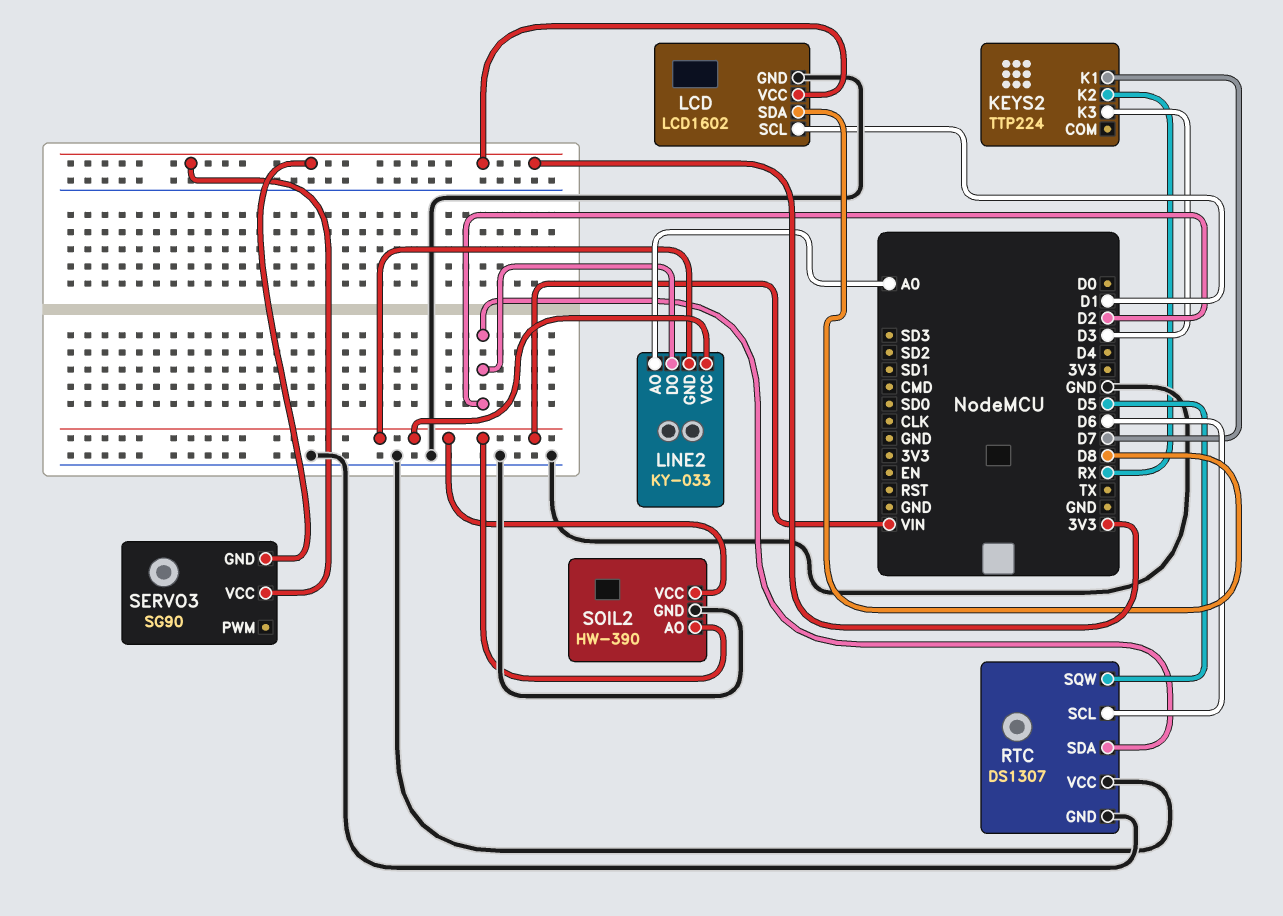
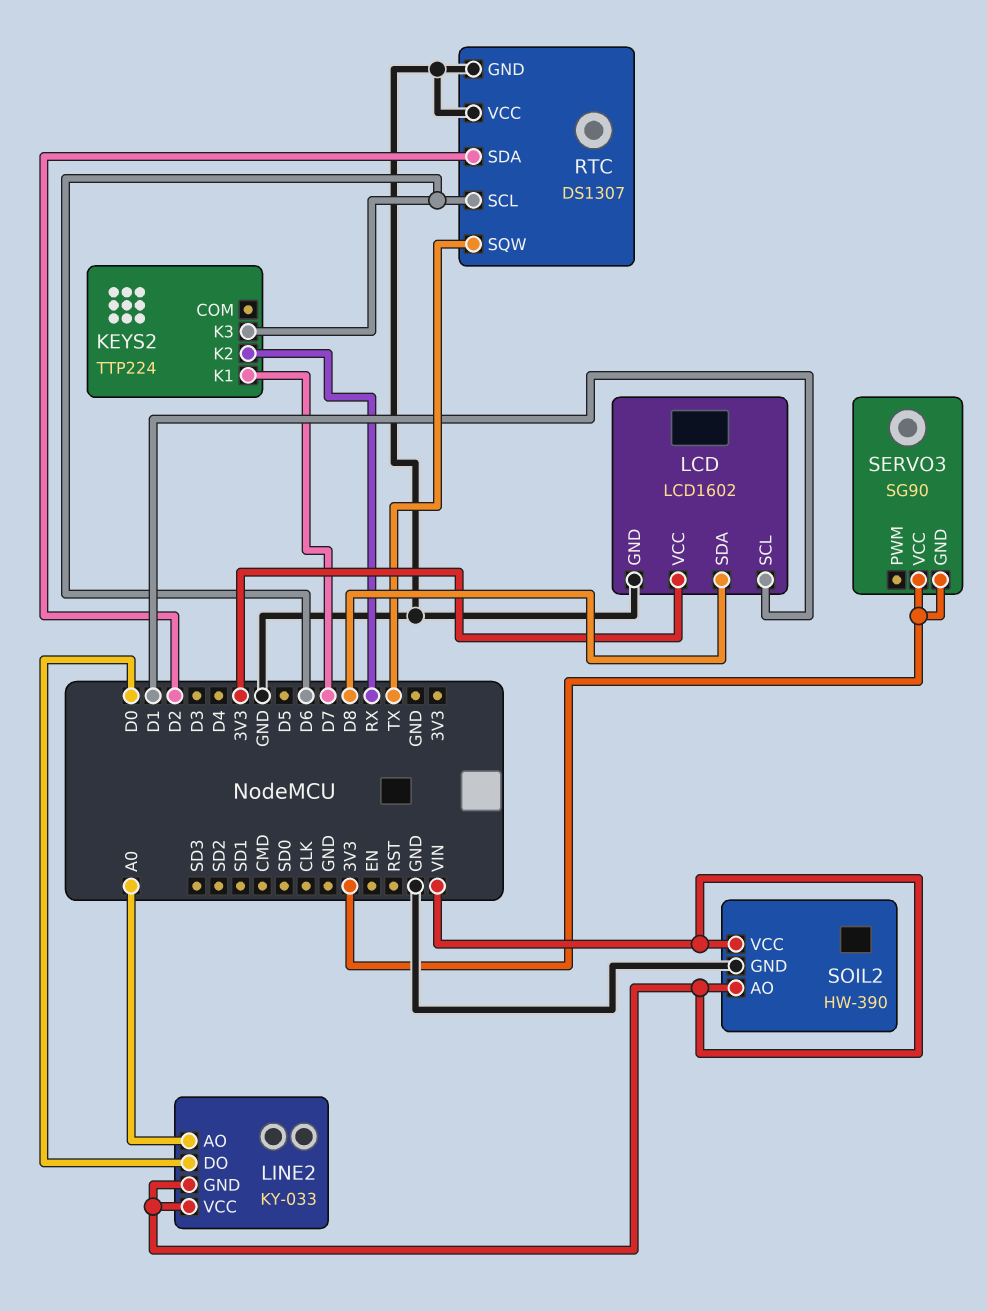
KEYS2 pin K3: D3 -> D6
LINE2 pin DO: D2 -> D0
RTC pin SQW: D5 -> TX

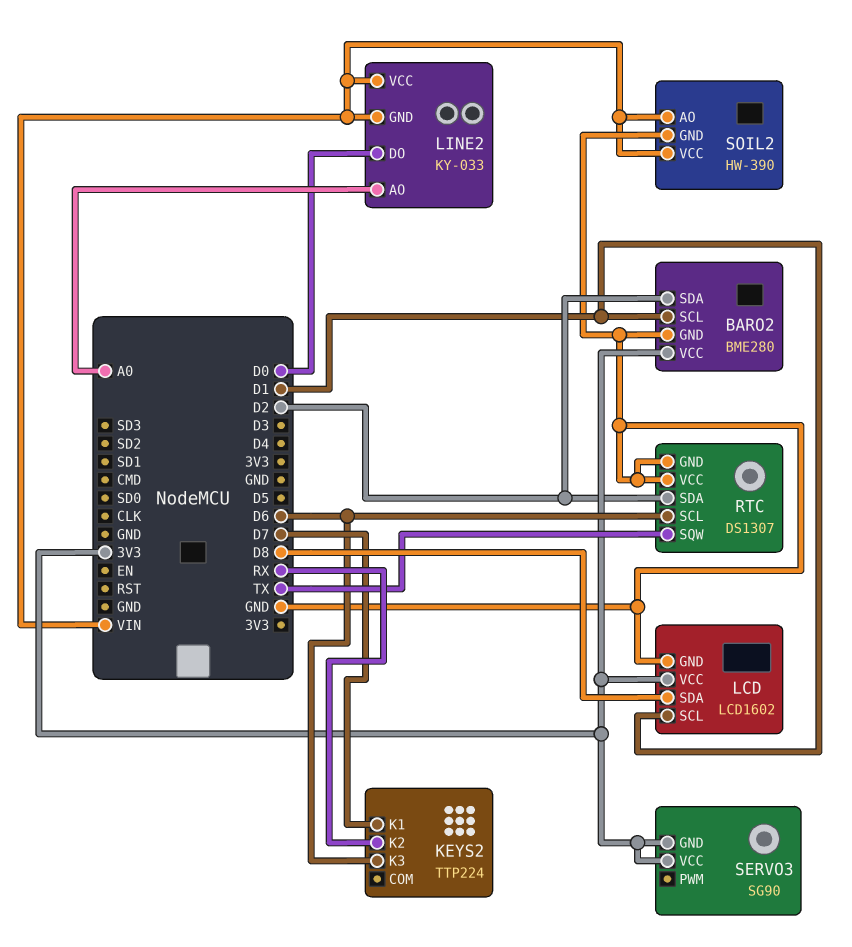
BARO2: none -> BME280
BARO2 pin GND: none -> GND
BARO2 pin SCL: none -> D1
BARO2 pin SDA: none -> D2
BARO2 pin VCC: none -> 3V3

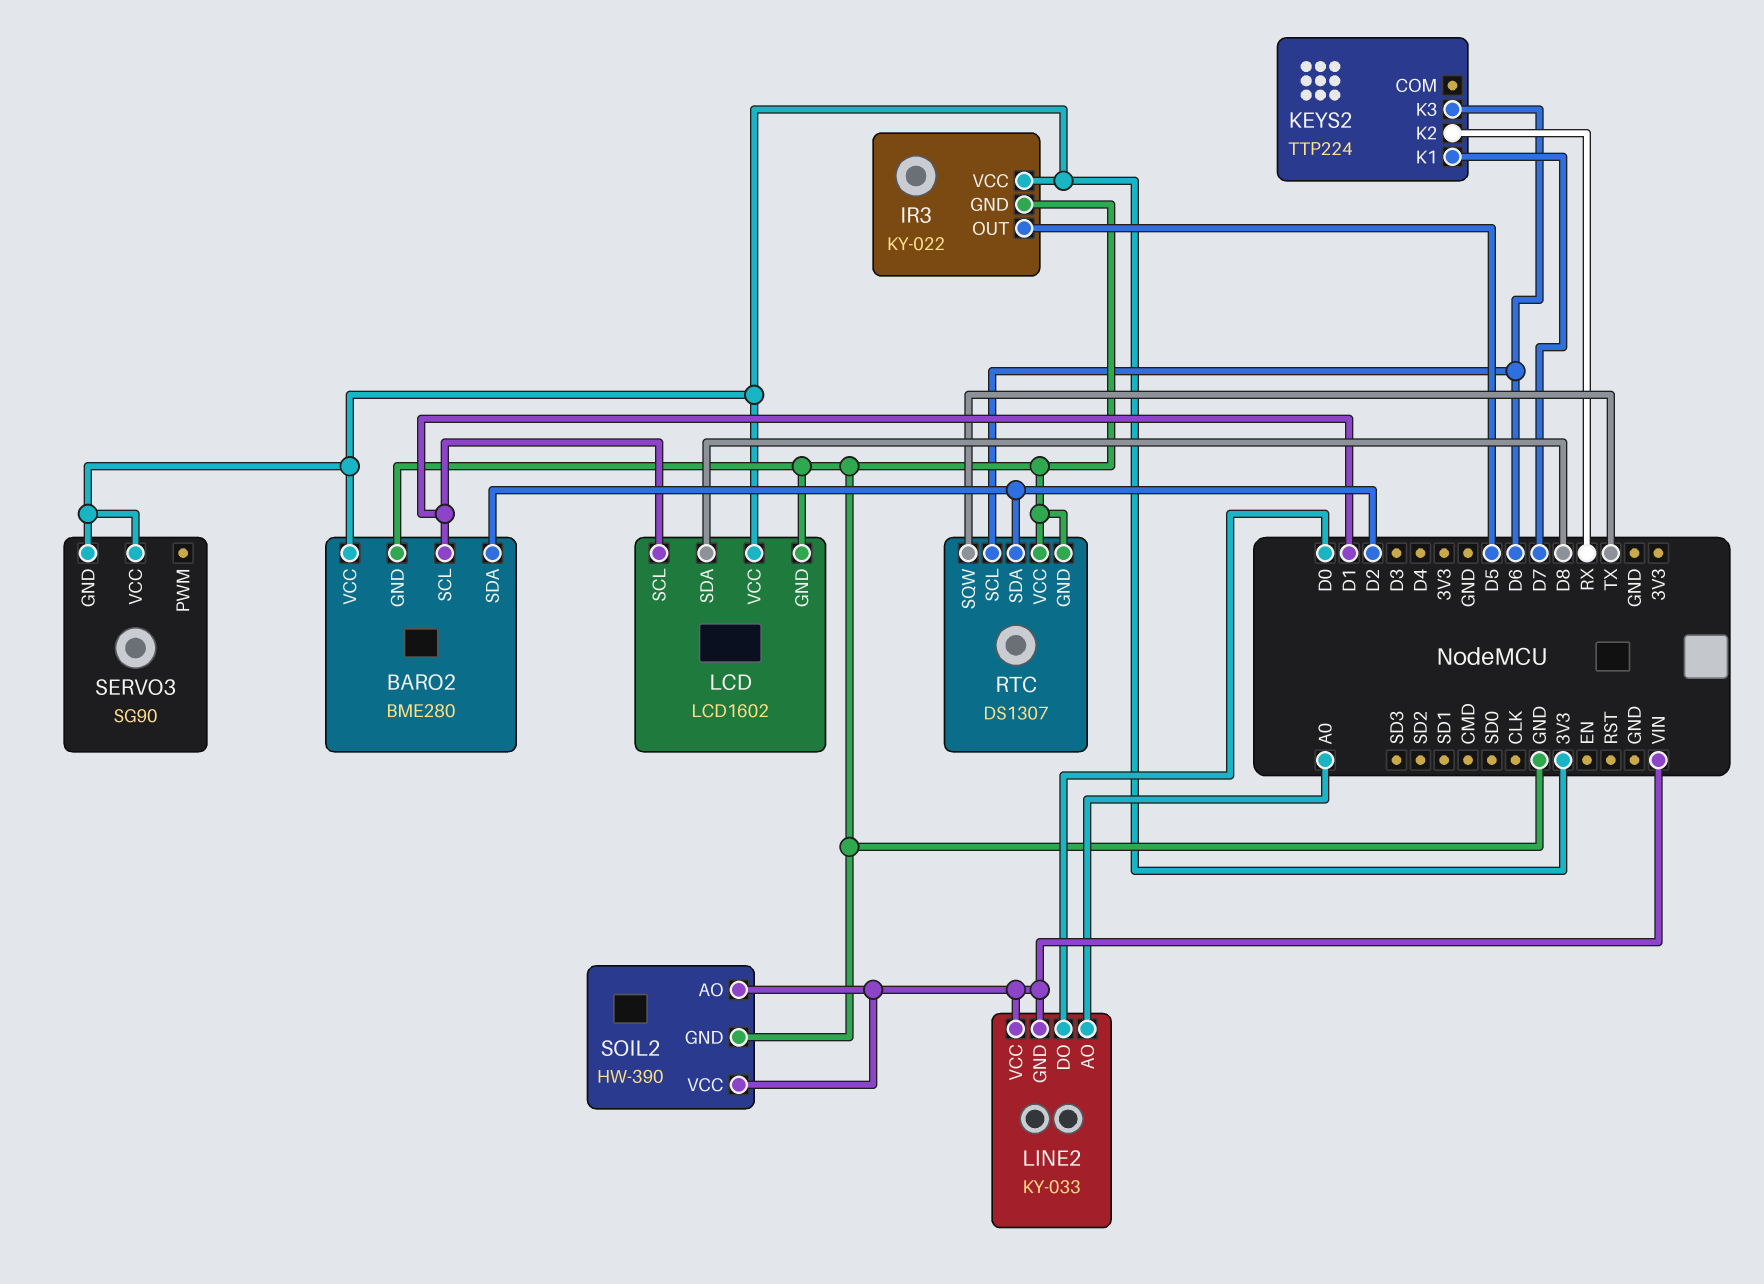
IR3: none -> KY-022
IR3 pin GND: none -> GND
IR3 pin OUT: none -> D5
IR3 pin VCC: none -> 3V3

